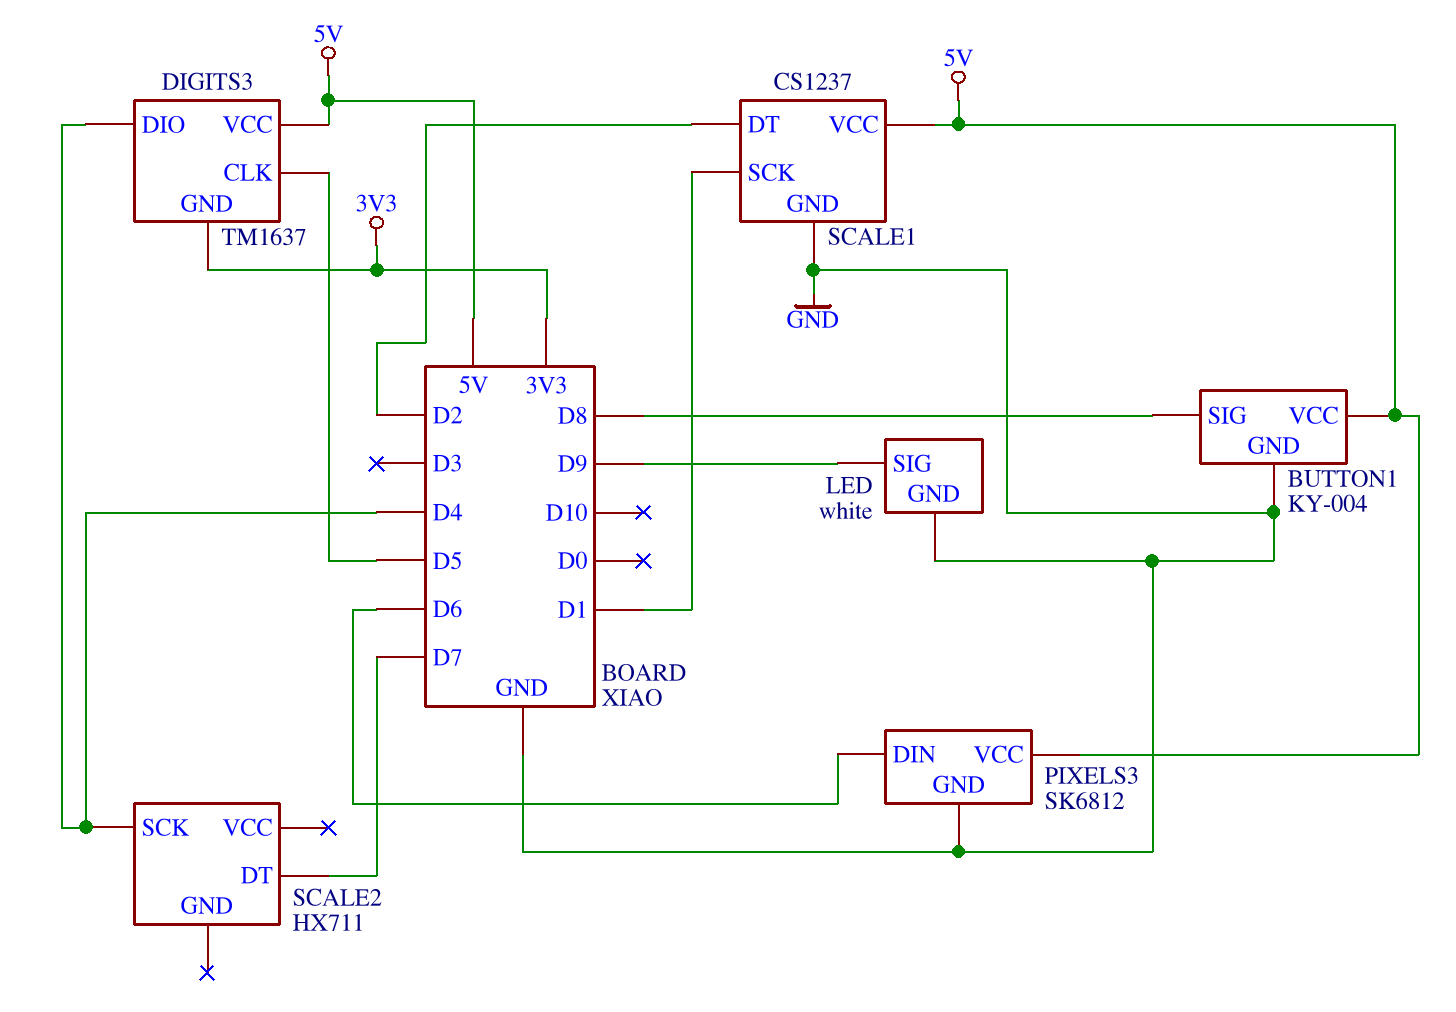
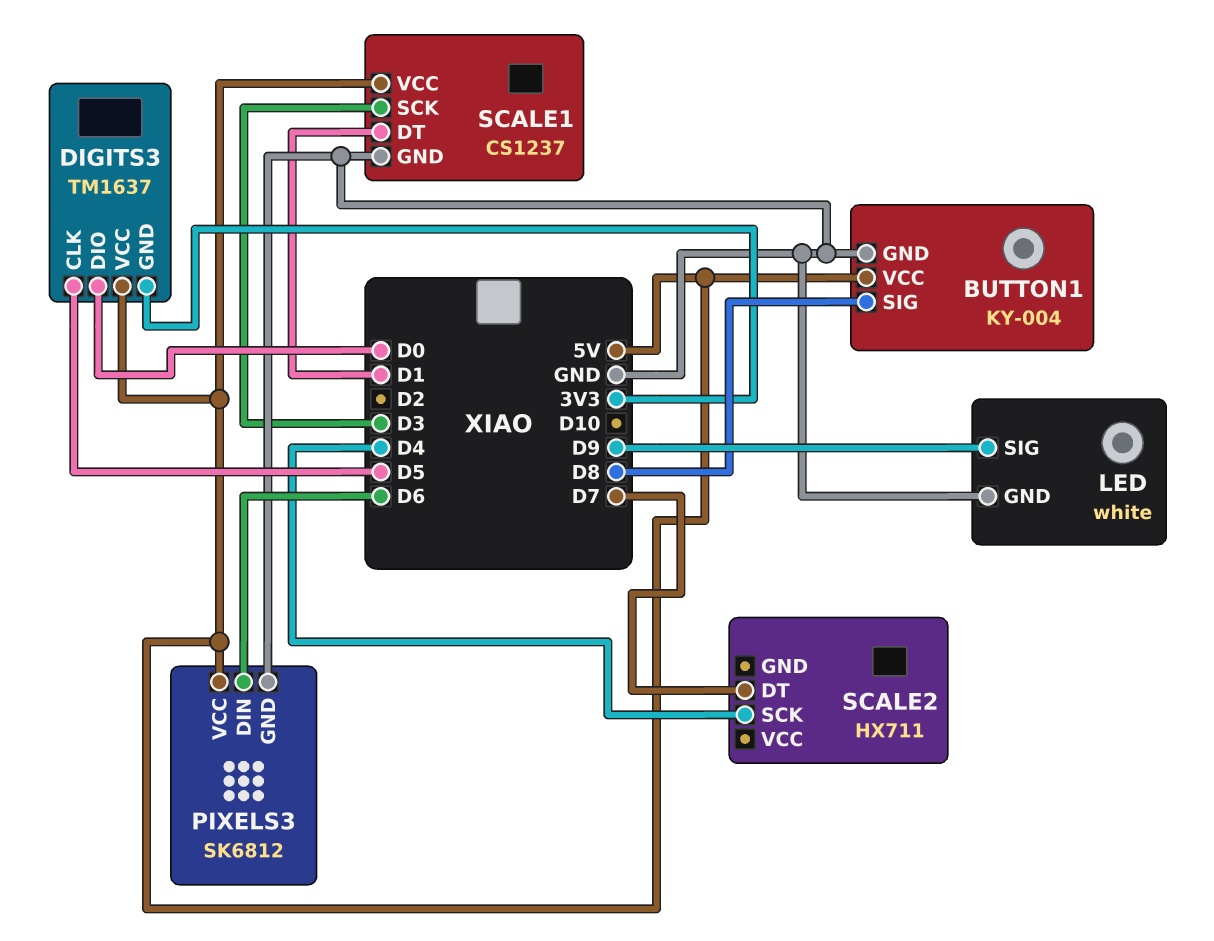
DIGITS3 pin DIO: D4 -> D0
SCALE1 pin DT: D2 -> D1
SCALE1 pin SCK: D1 -> D3

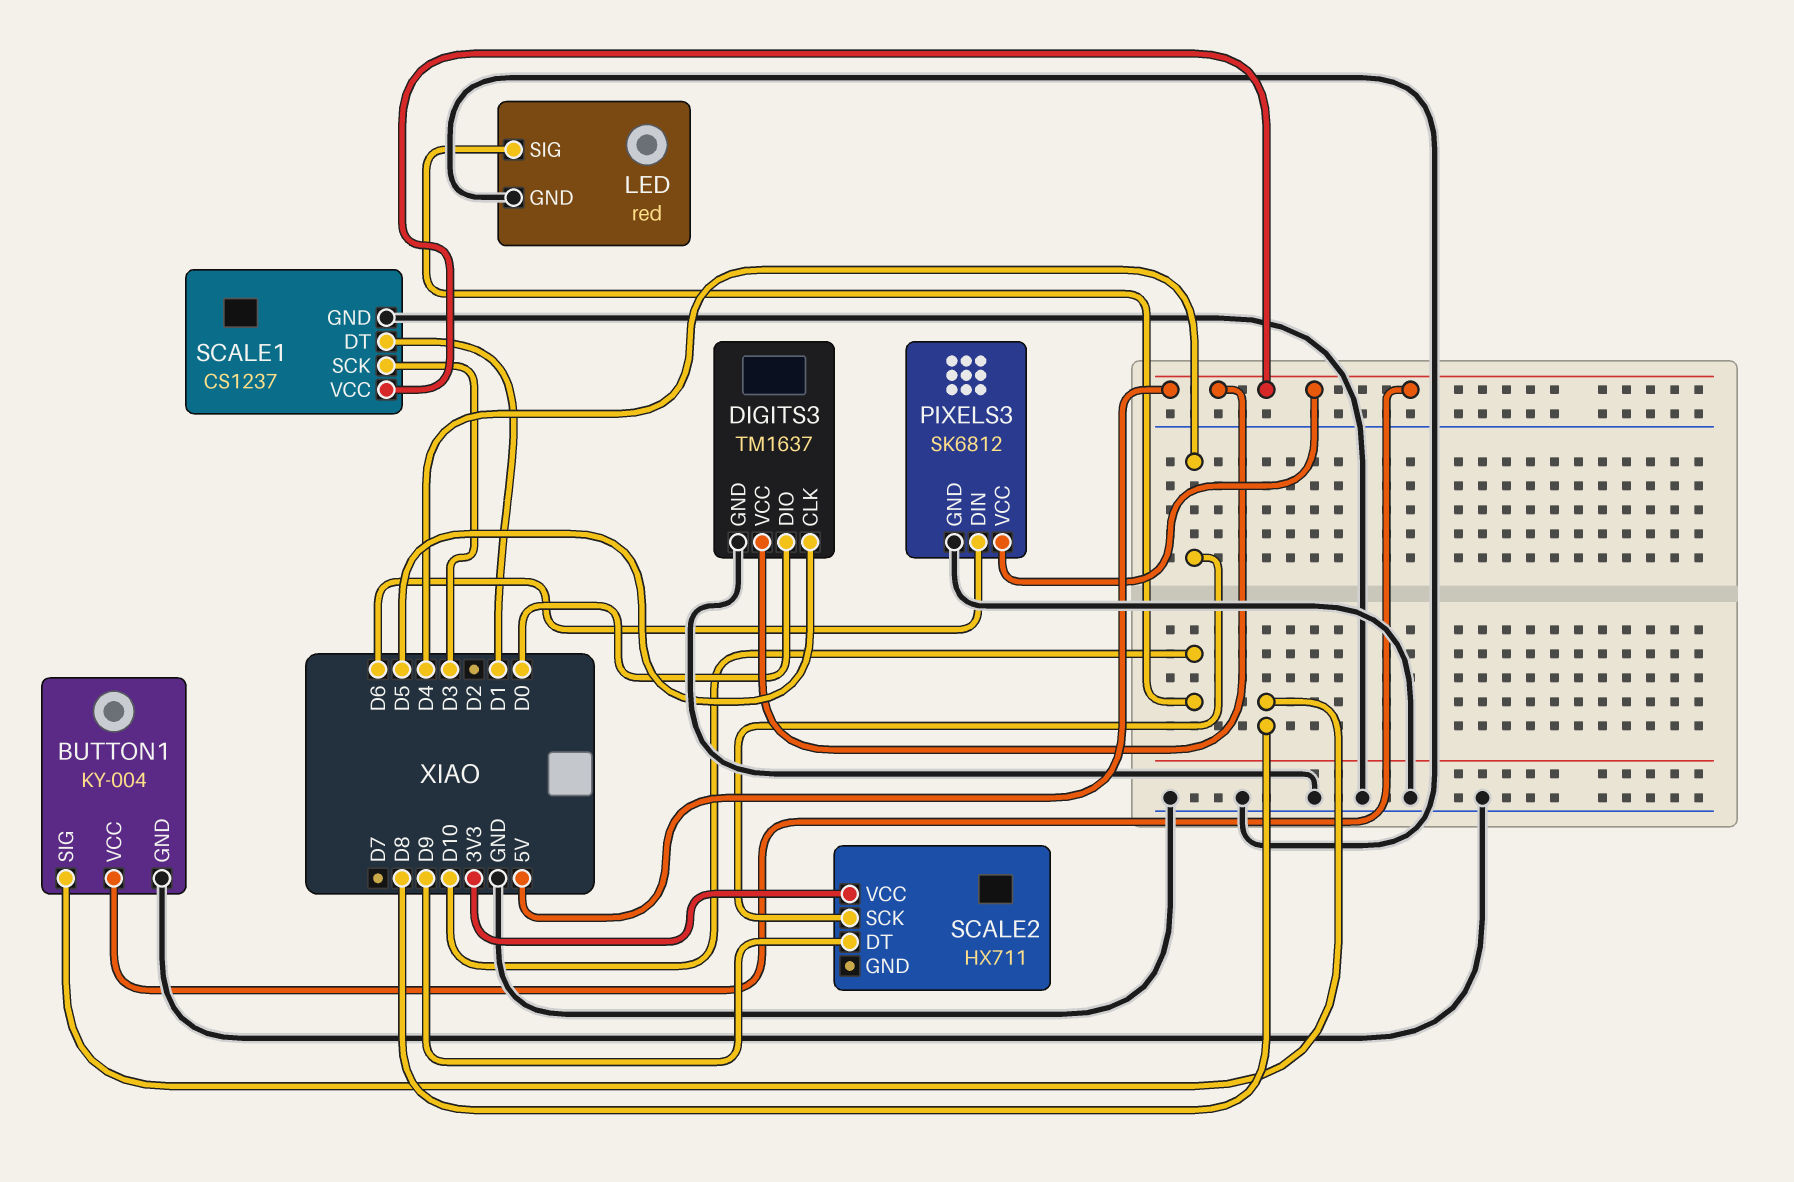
DIGITS3 pin GND: 3V3 -> GND
LED: white -> red
LED pin SIG: D9 -> D10
SCALE2 pin DT: D7 -> D9
SCALE2 pin VCC: none -> 3V3

